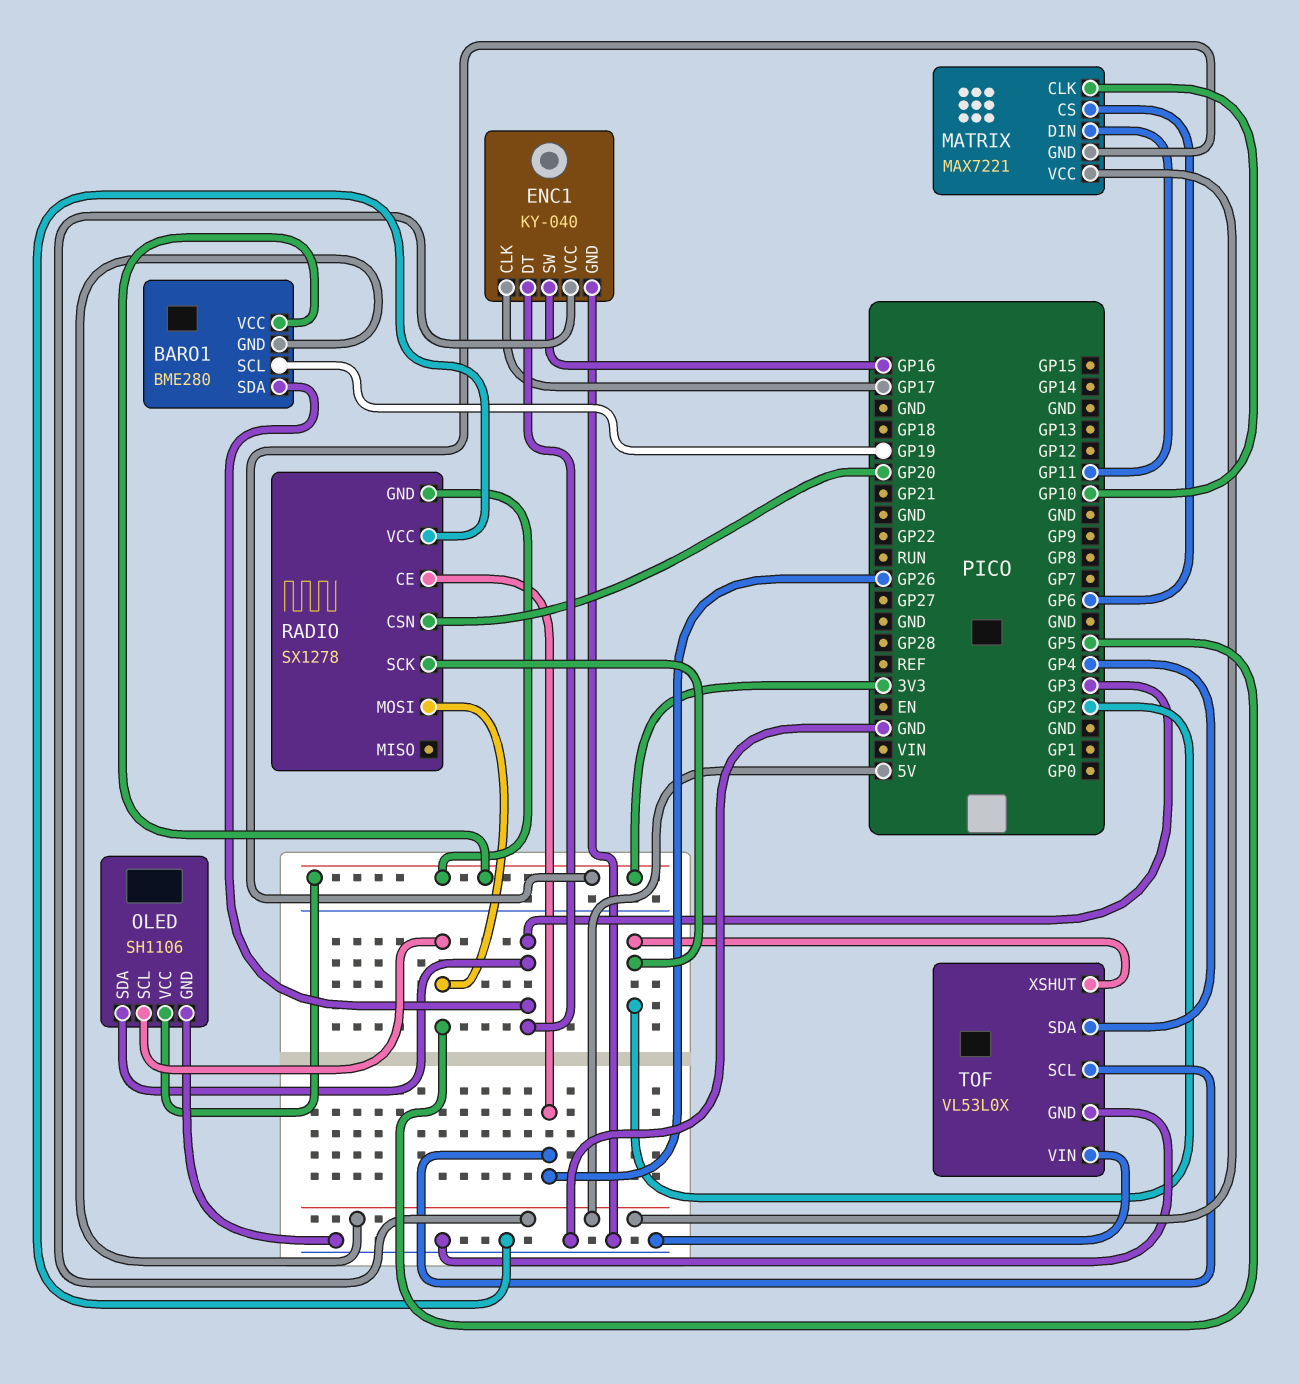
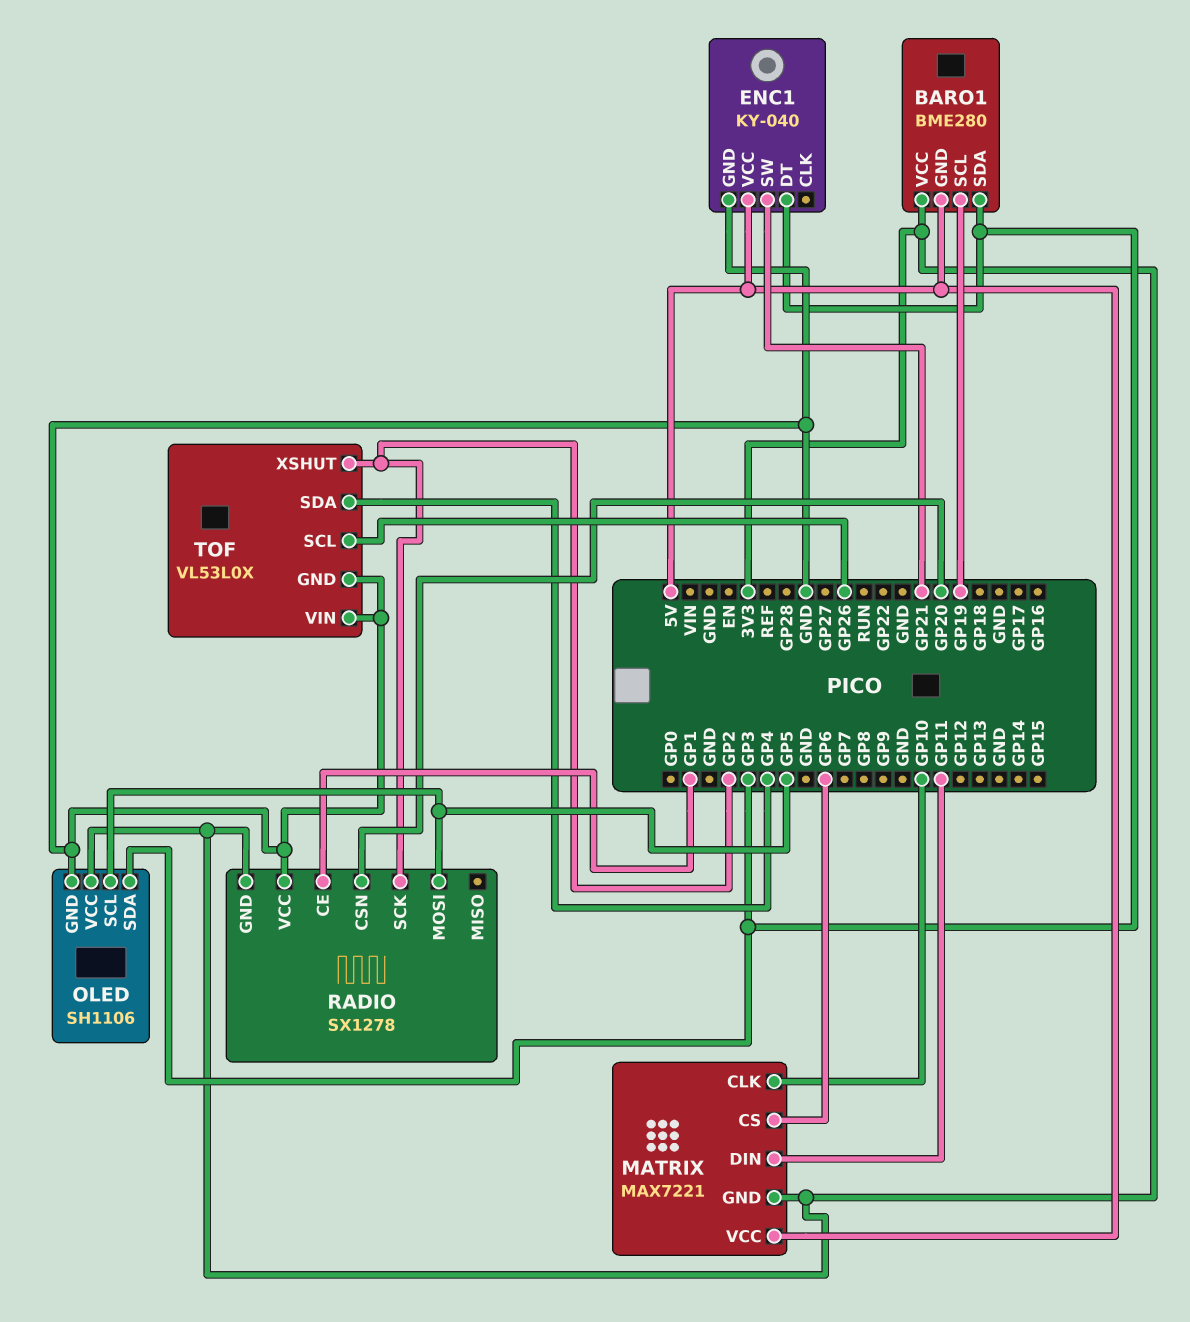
ENC1 pin CLK: GP17 -> none
ENC1 pin SW: GP16 -> GP21
RADIO pin CE: GP26 -> GP1

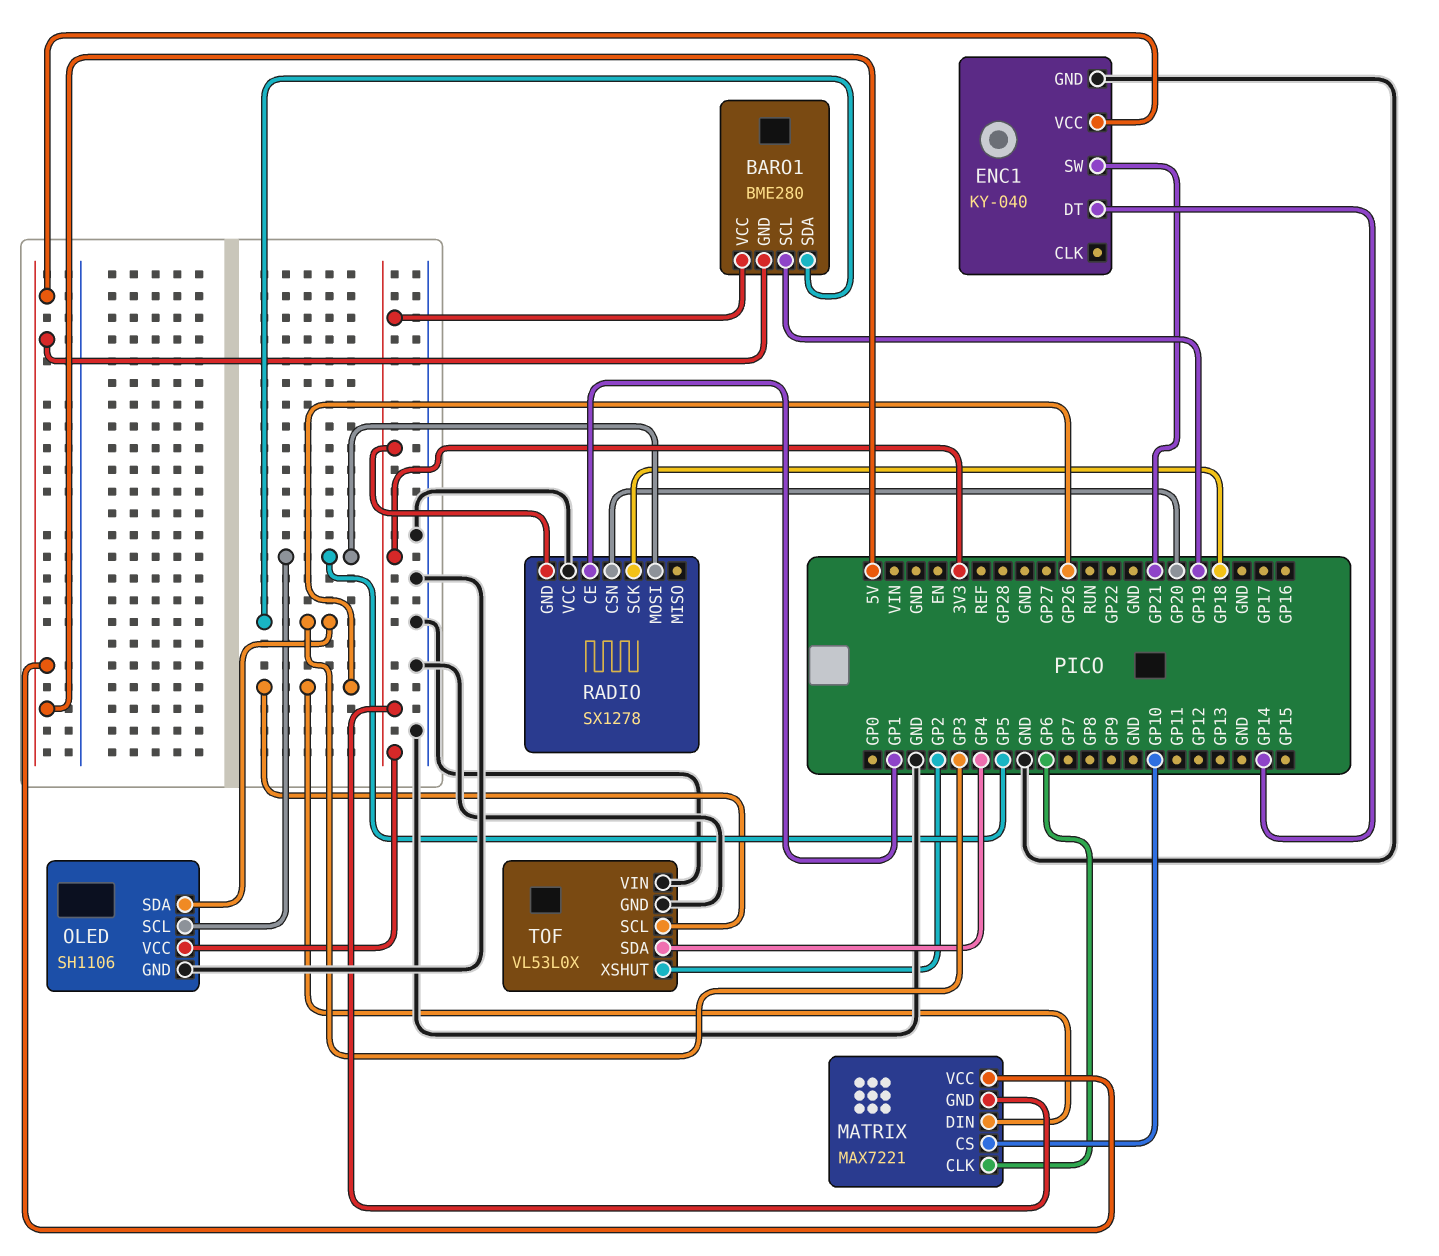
ENC1 pin DT: GP3 -> GP14
MATRIX pin CLK: GP10 -> GP6
MATRIX pin CS: GP6 -> GP10
MATRIX pin DIN: GP11 -> GP26
RADIO pin SCK: GP2 -> GP18

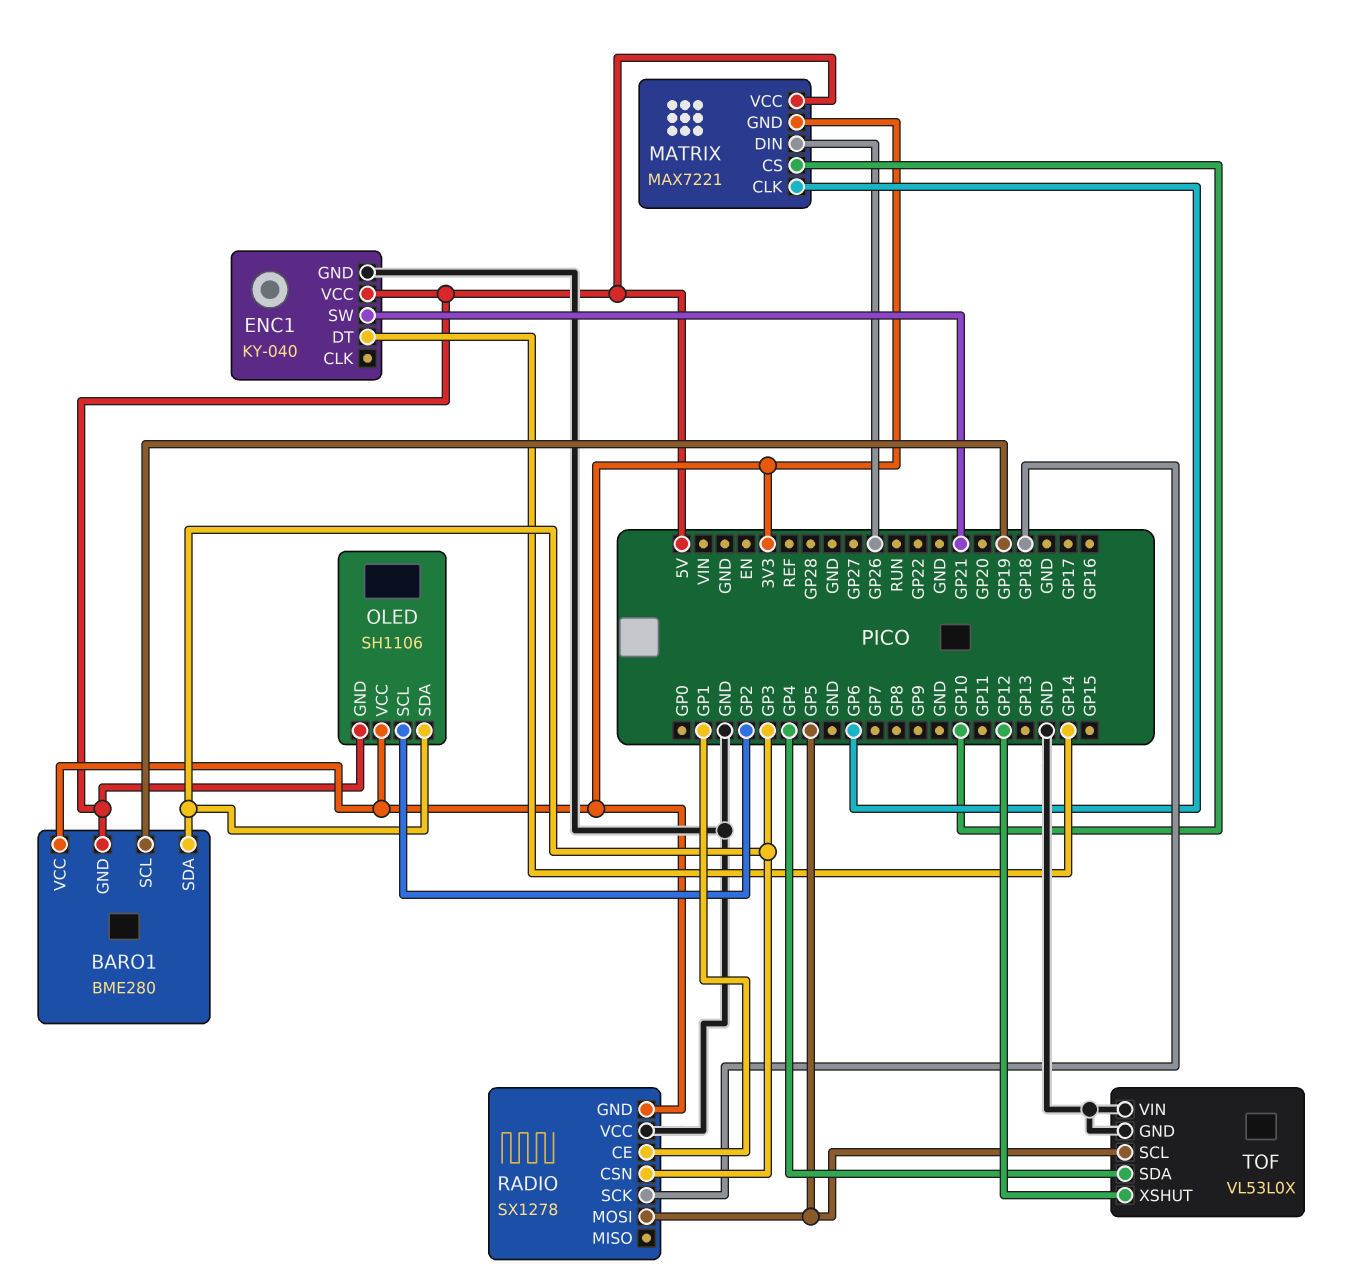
OLED pin GND: GND -> 5V
OLED pin SCL: GP5 -> GP2
RADIO pin CSN: GP20 -> GP3
TOF pin SCL: GP26 -> GP5
TOF pin XSHUT: GP2 -> GP12

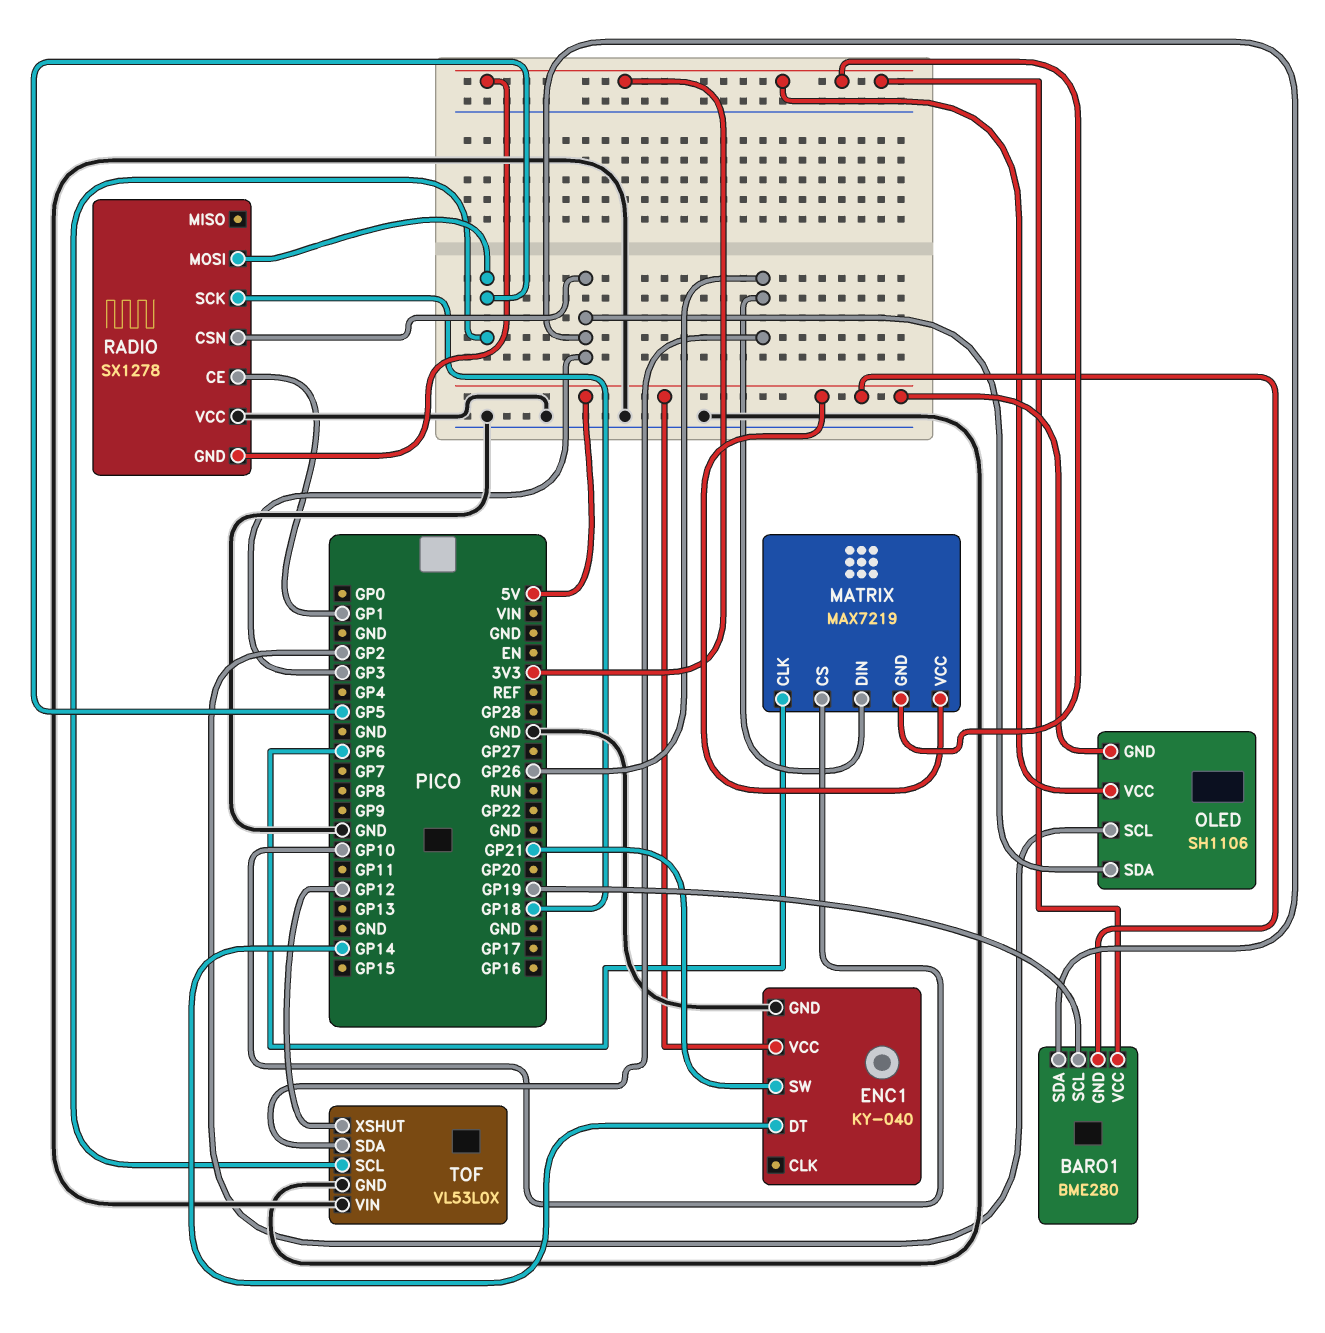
MATRIX: MAX7221 -> MAX7219
TOF pin SDA: GP4 -> GP26

